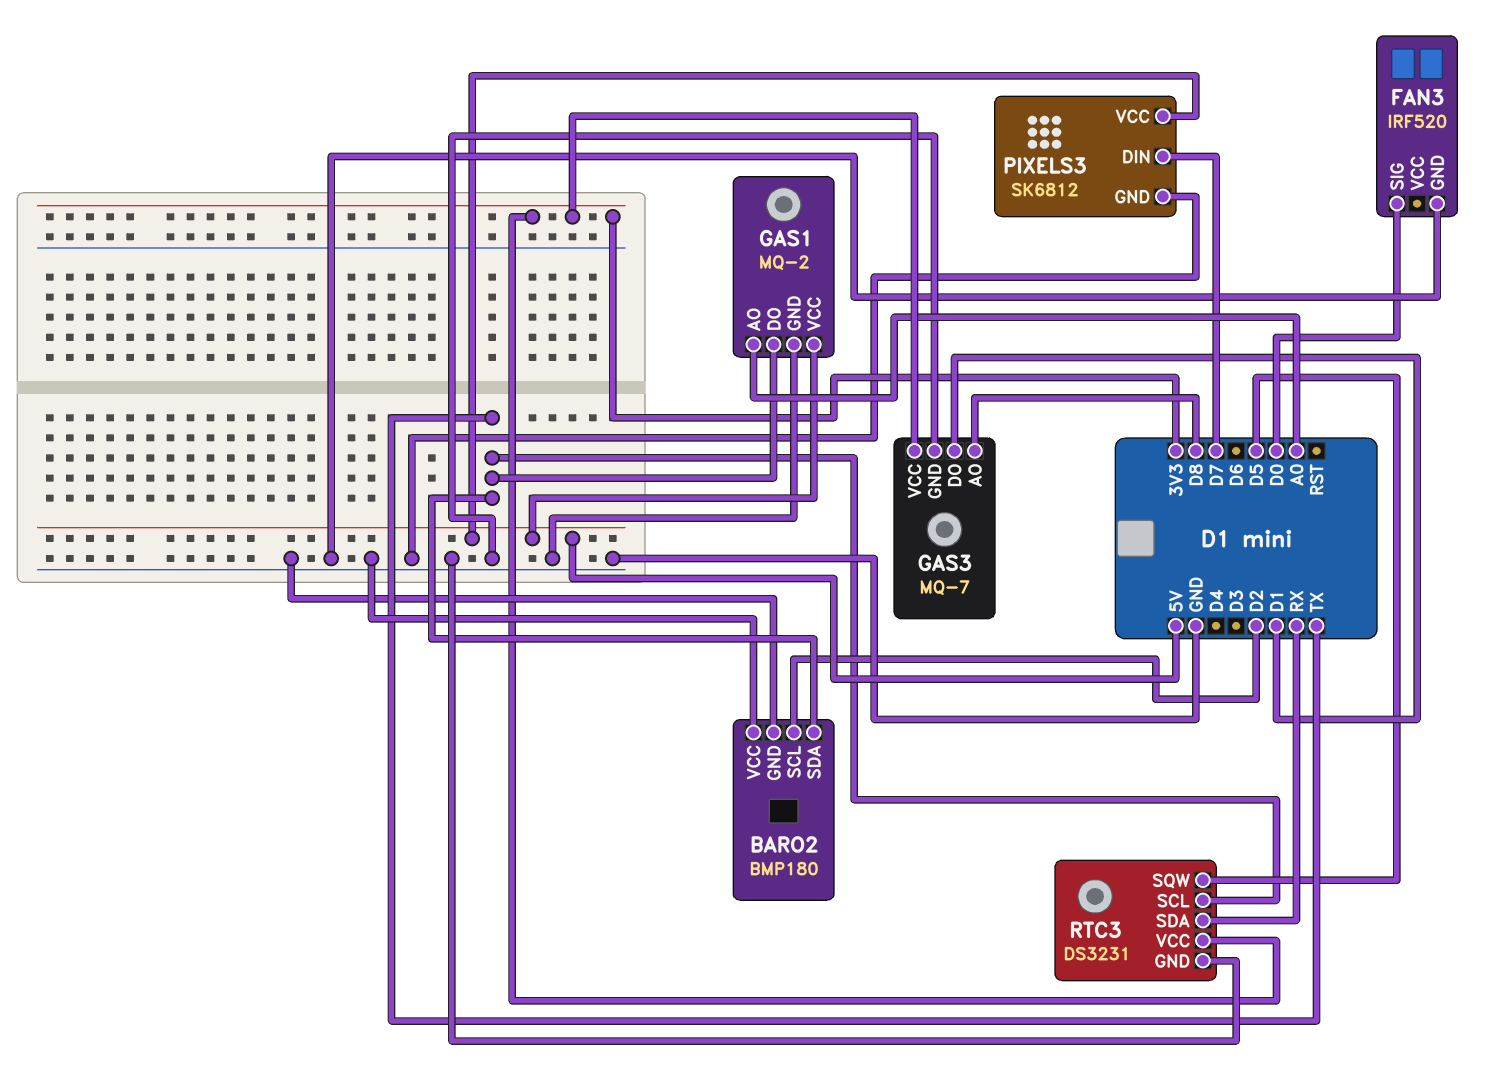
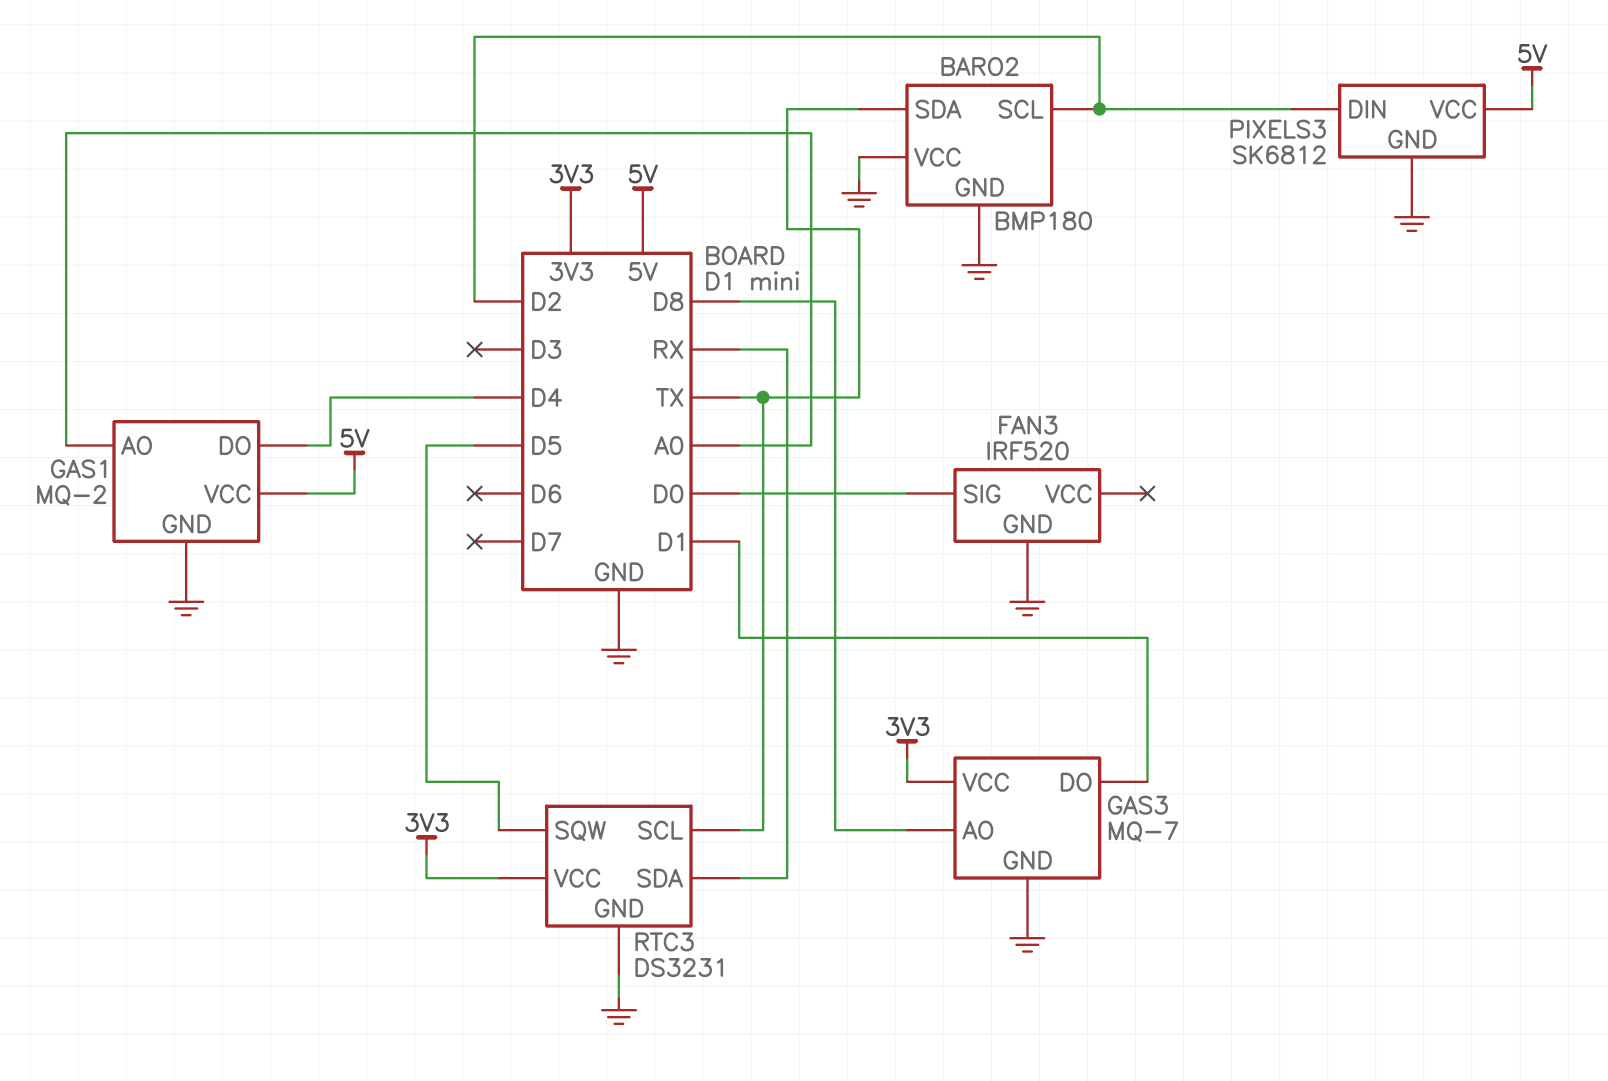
GAS1 pin DO: TX -> D4
PIXELS3 pin DIN: D7 -> D2

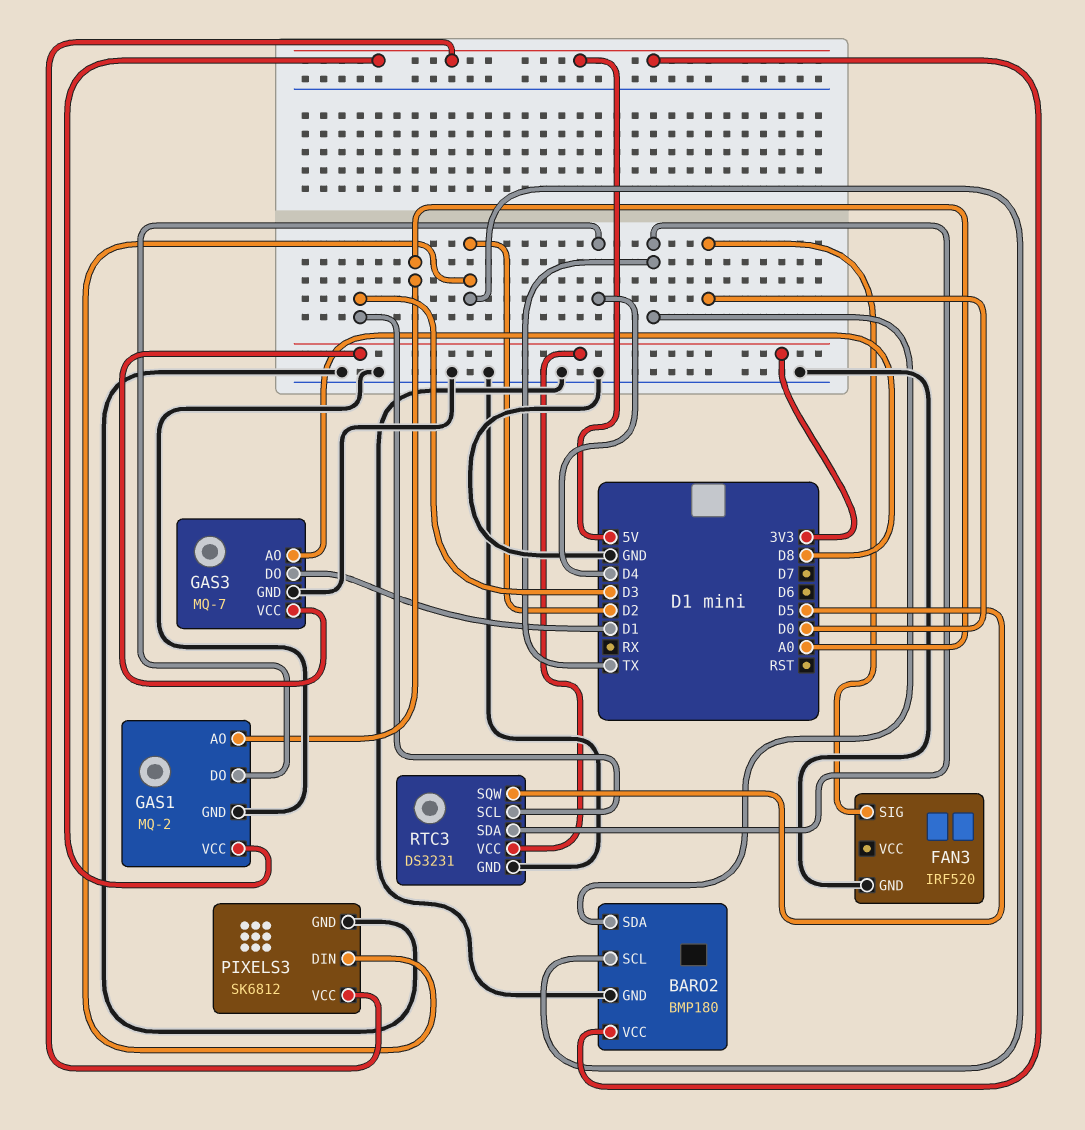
BARO2 pin VCC: GND -> 5V
RTC3 pin SCL: TX -> D3
RTC3 pin SDA: RX -> TX

